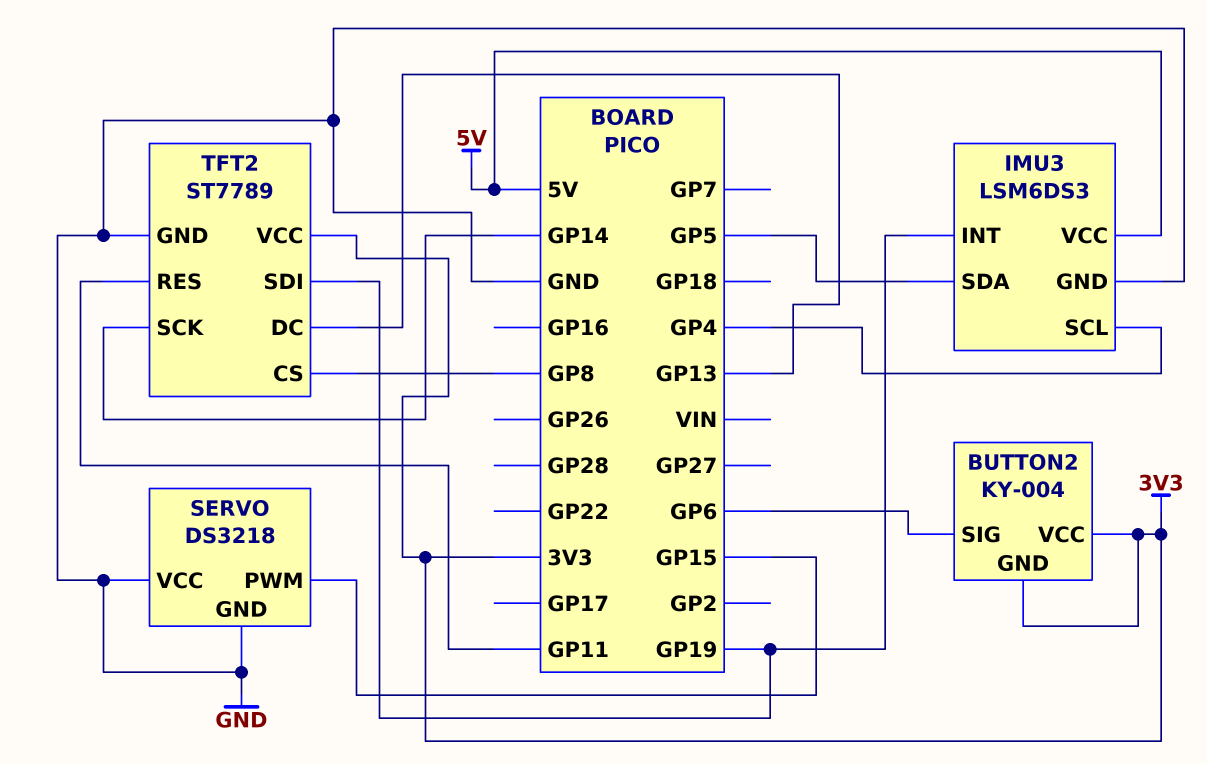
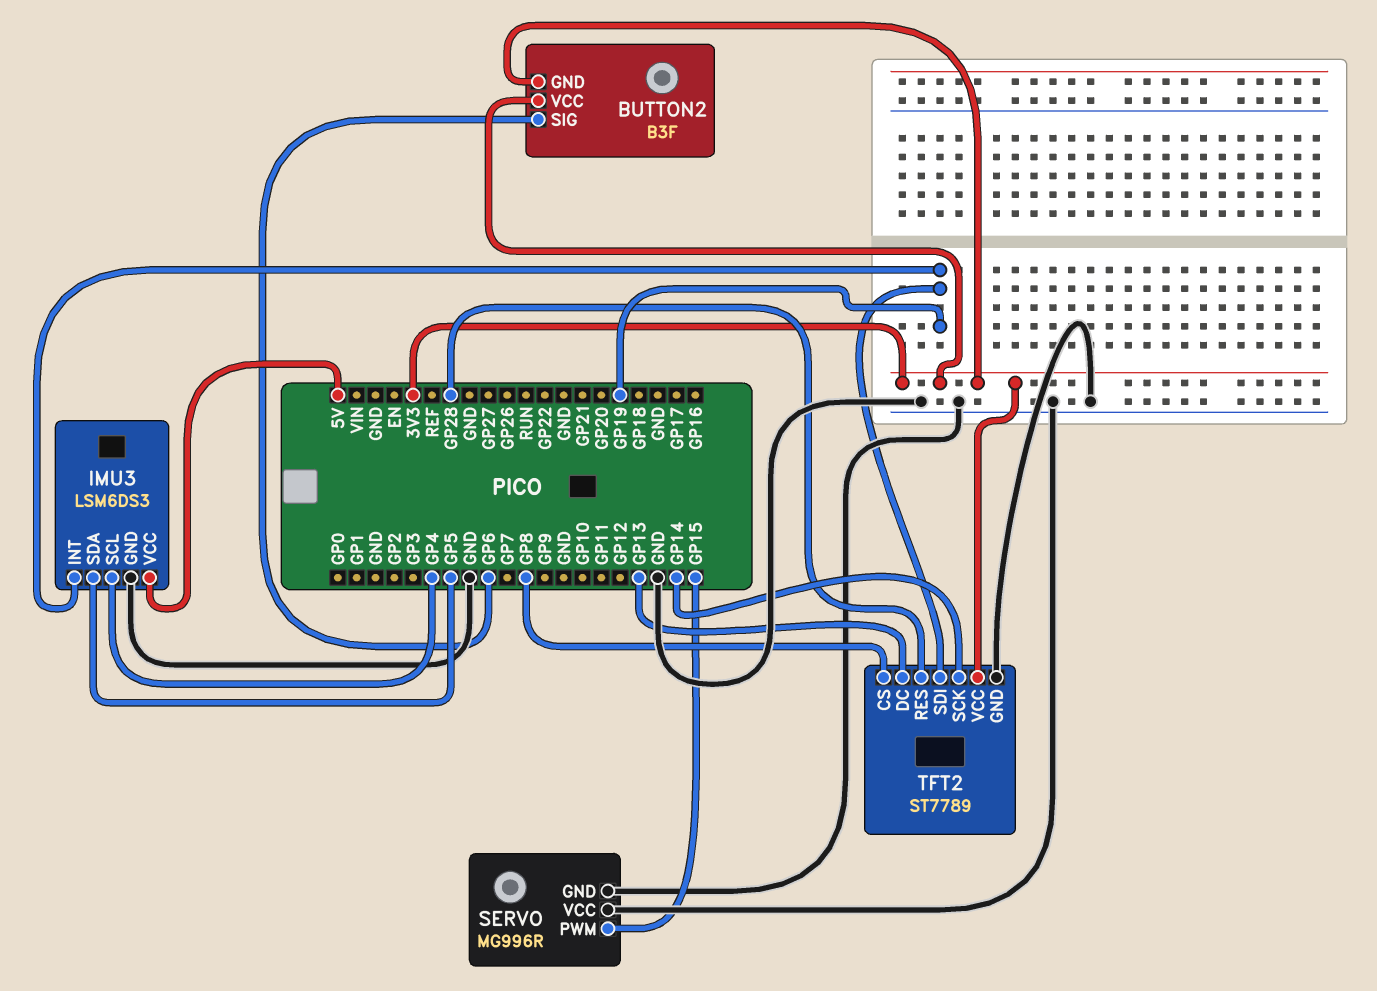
BUTTON2: KY-004 -> B3F
SERVO: DS3218 -> MG996R
TFT2 pin RES: GP11 -> GP28

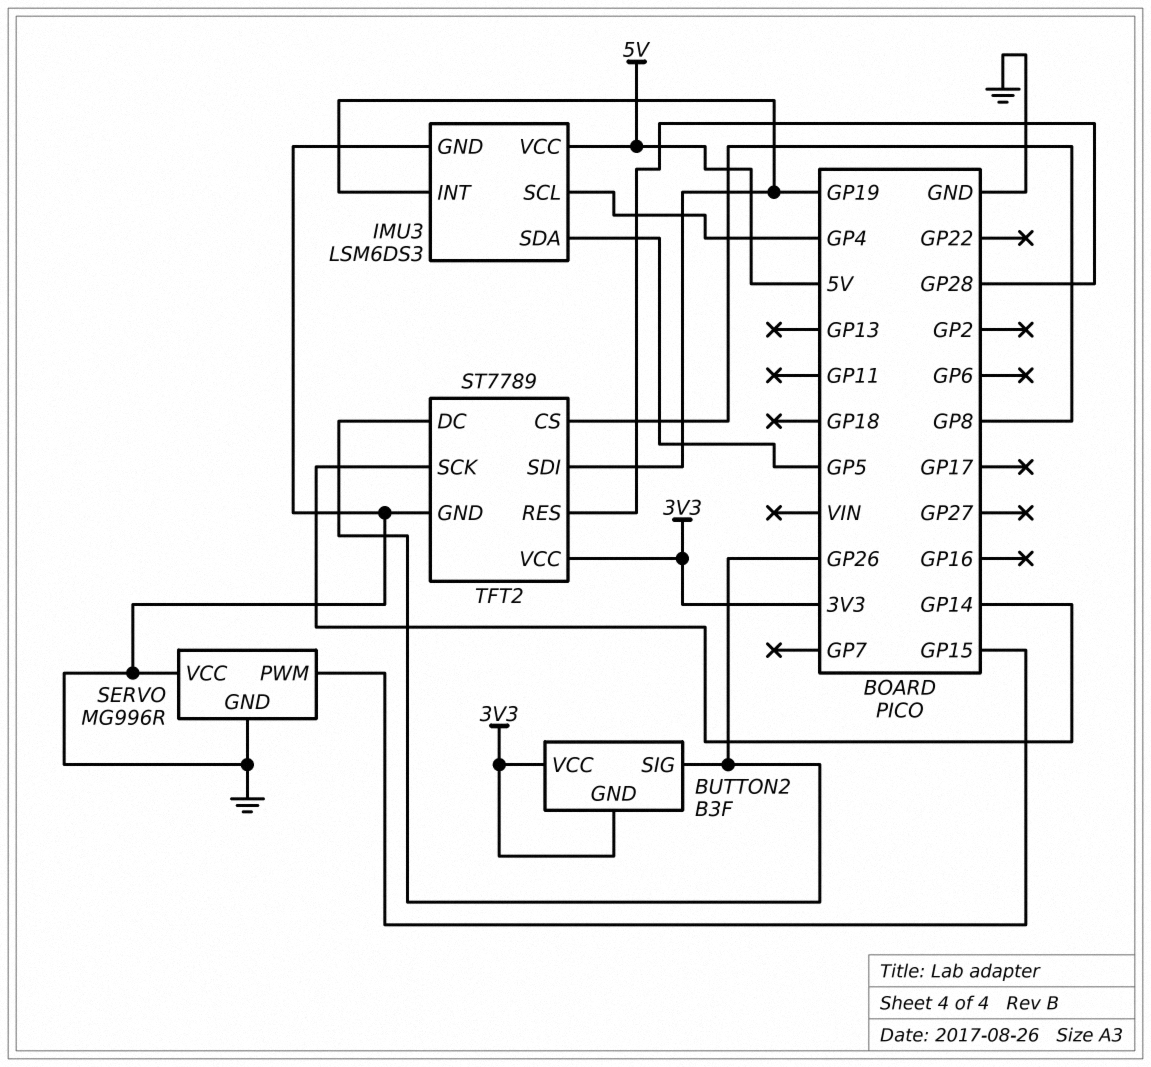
BUTTON2 pin SIG: GP6 -> GP26
TFT2 pin DC: GP13 -> GP26

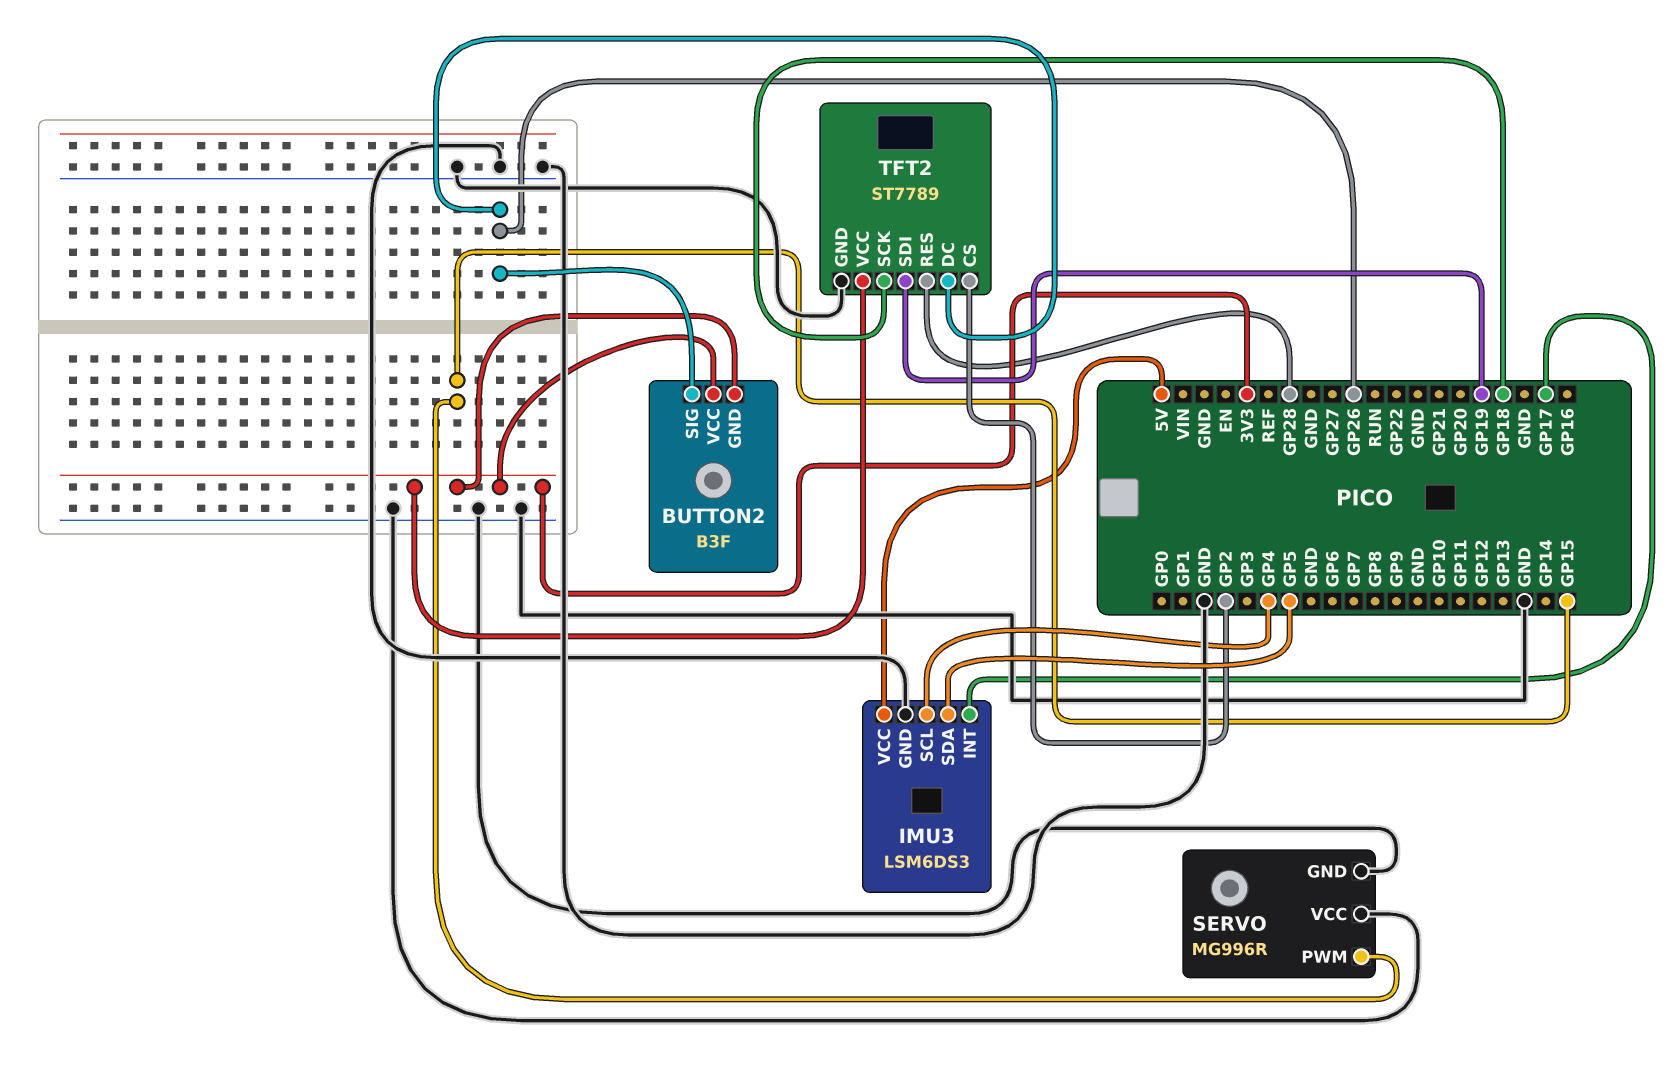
IMU3 pin INT: GP19 -> GP17
TFT2 pin CS: GP8 -> GP2
TFT2 pin SCK: GP14 -> GP18

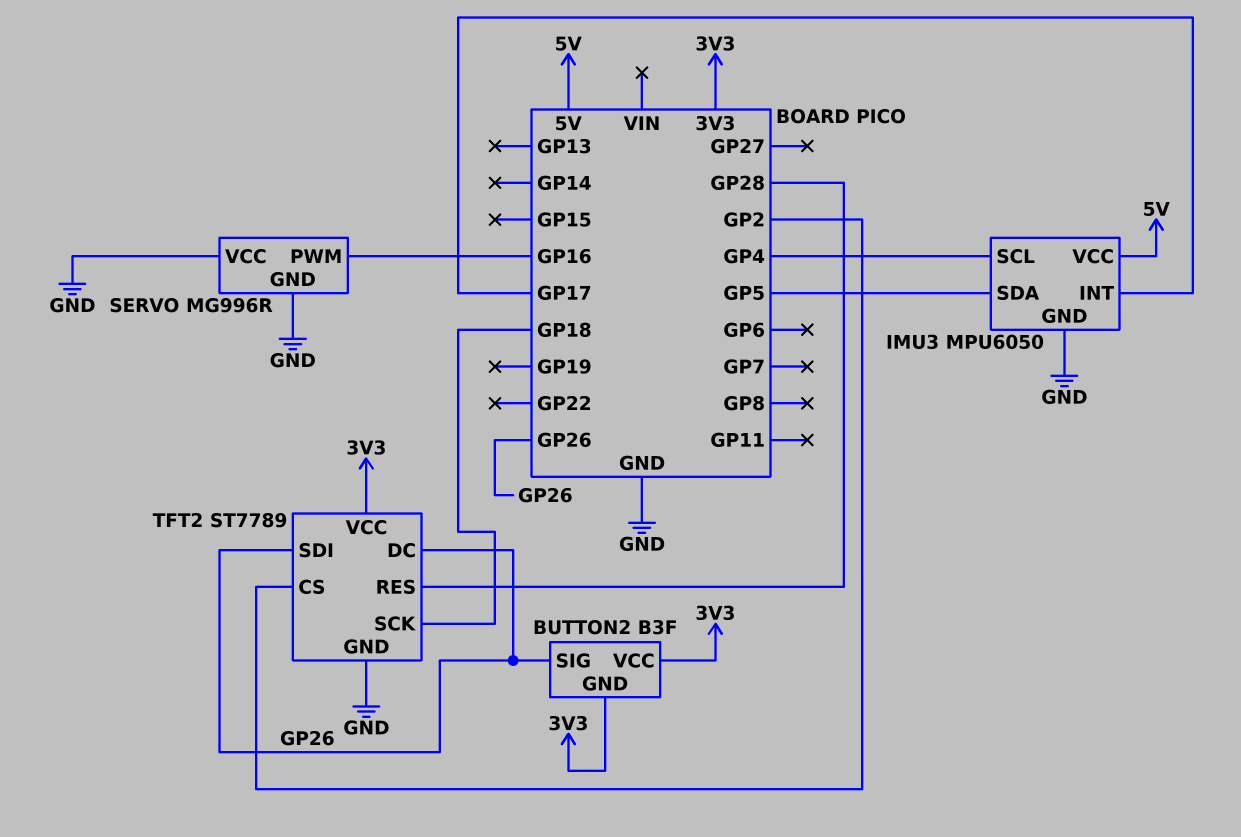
IMU3: LSM6DS3 -> MPU6050
SERVO pin PWM: GP15 -> GP16
TFT2 pin SDI: GP19 -> GP26

